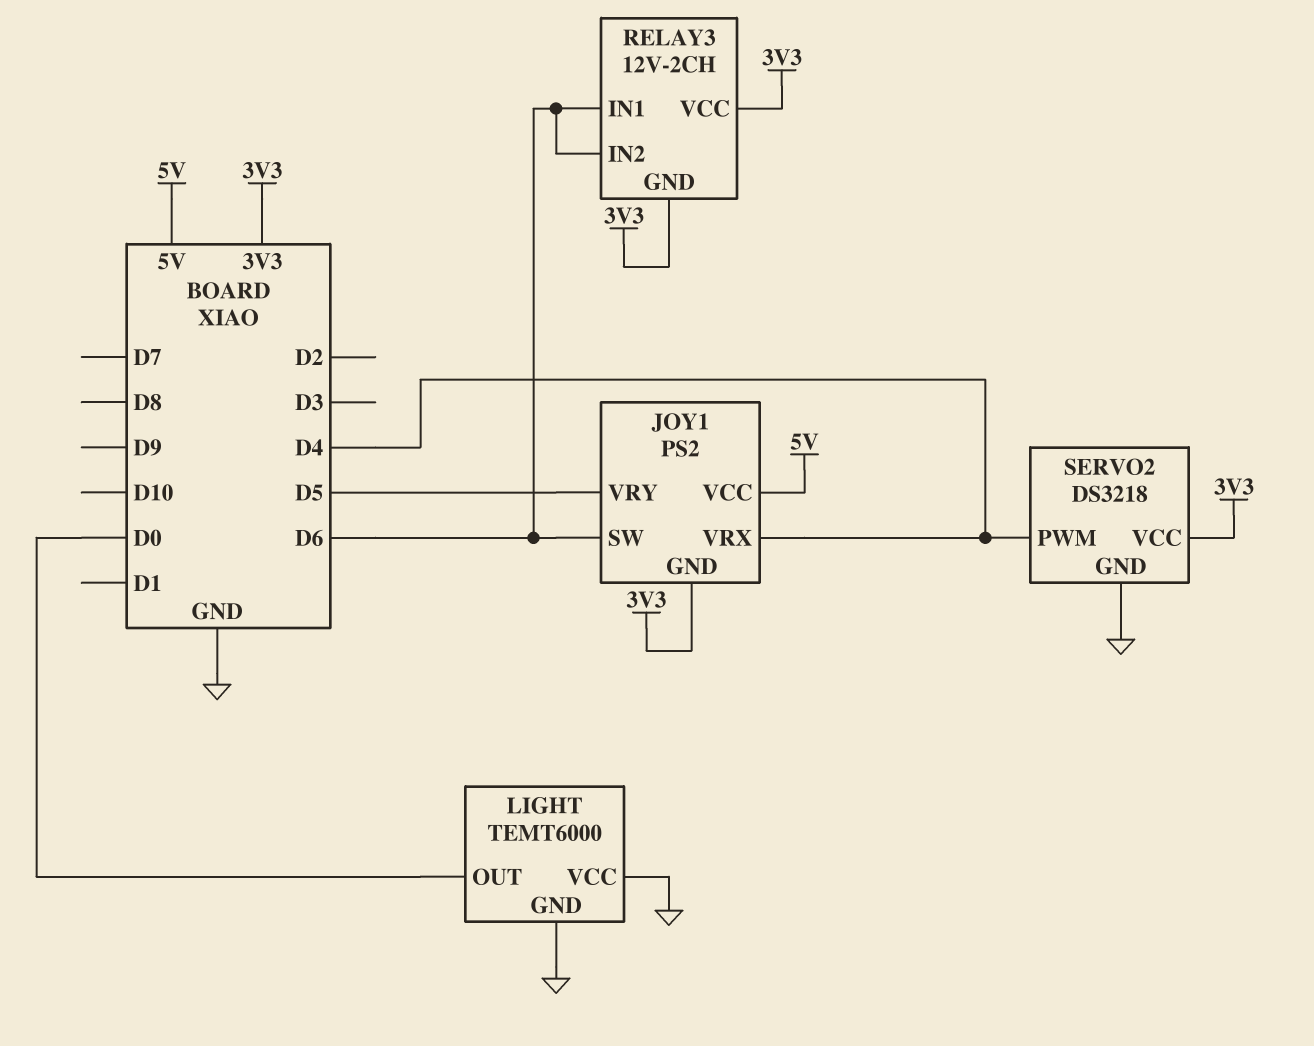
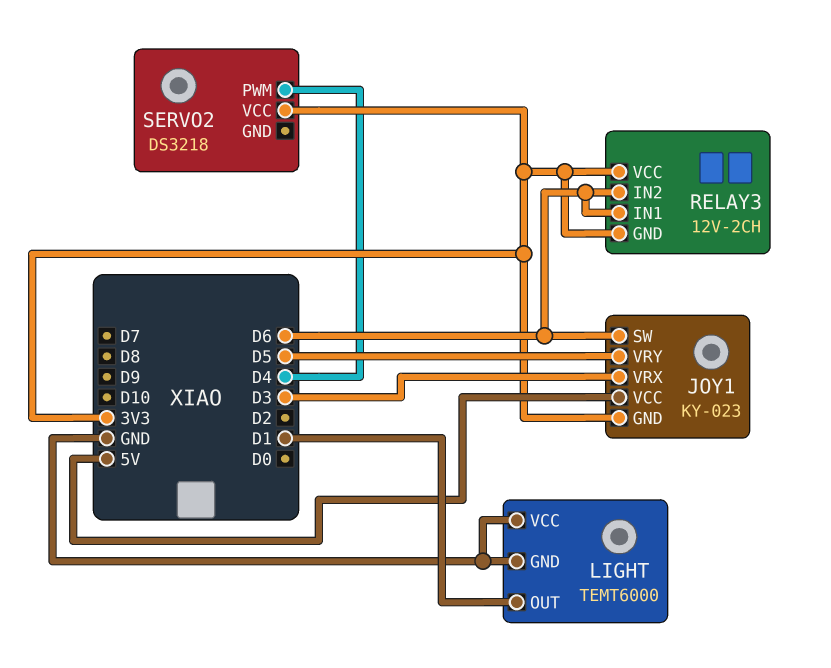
JOY1: PS2 -> KY-023
JOY1 pin VRX: D4 -> D3
LIGHT pin OUT: D0 -> D1
SERVO2 pin GND: GND -> none

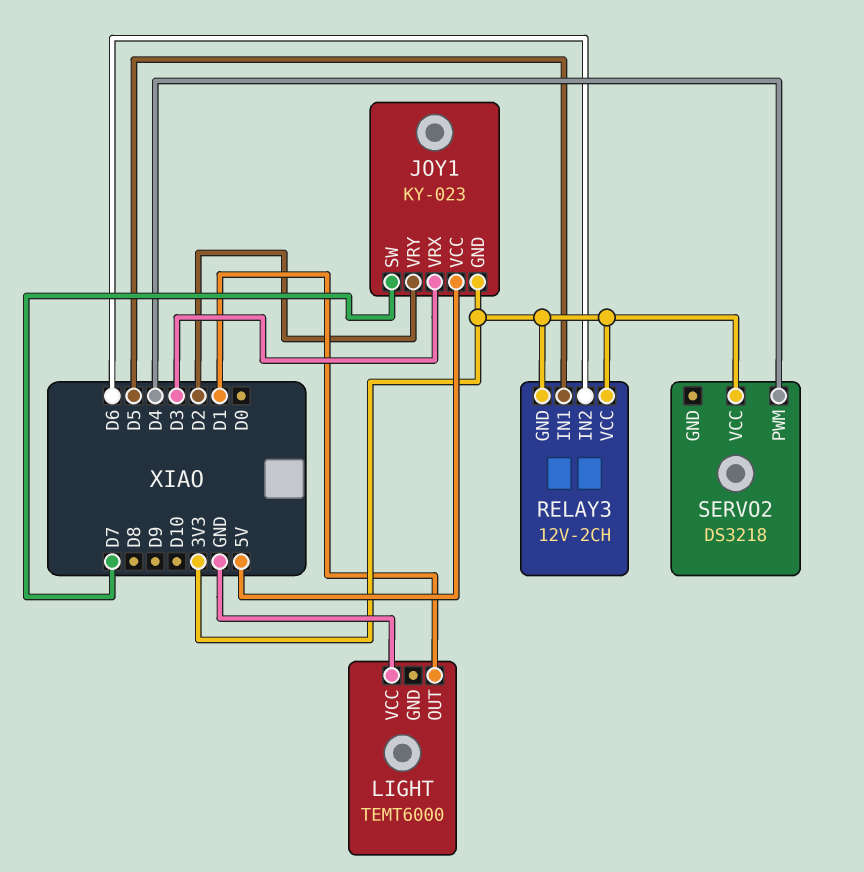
JOY1 pin SW: D6 -> D7
JOY1 pin VRY: D5 -> D2
LIGHT pin GND: GND -> none
RELAY3 pin IN1: D6 -> D5

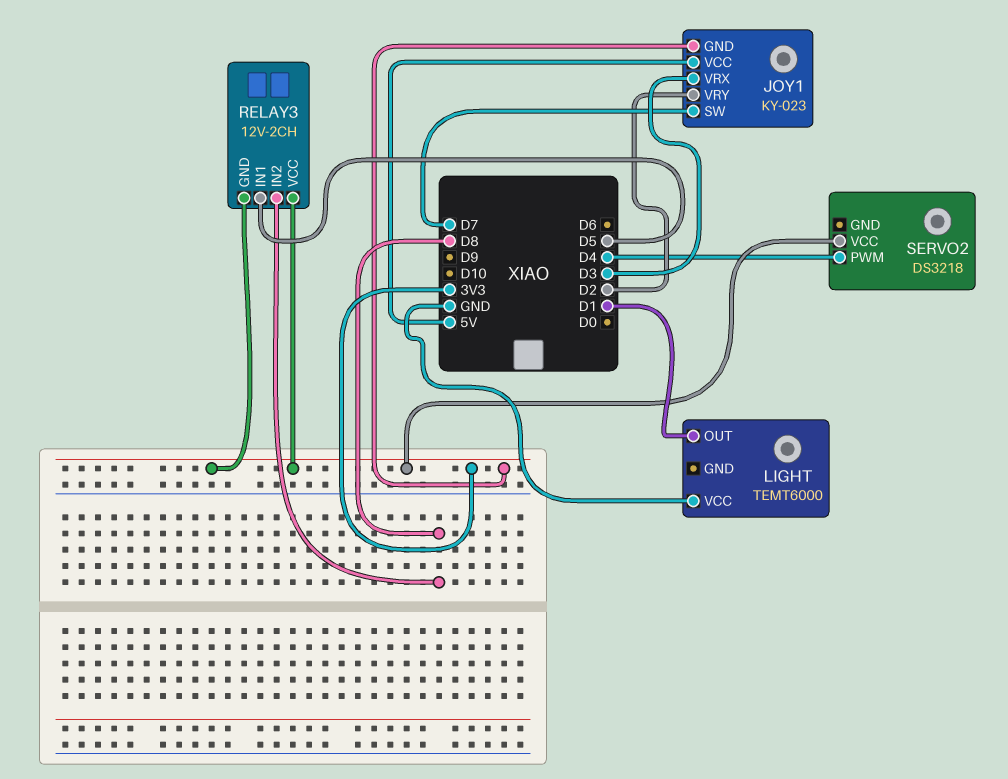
RELAY3 pin IN2: D6 -> D8

